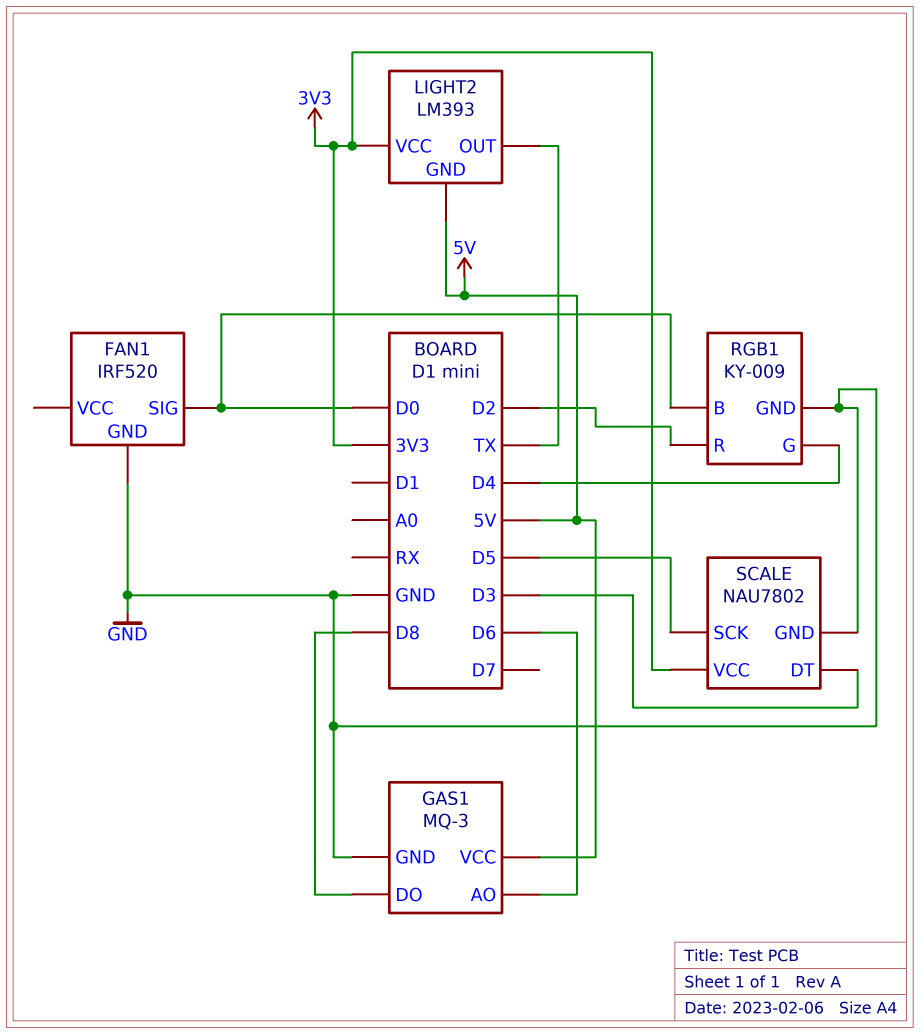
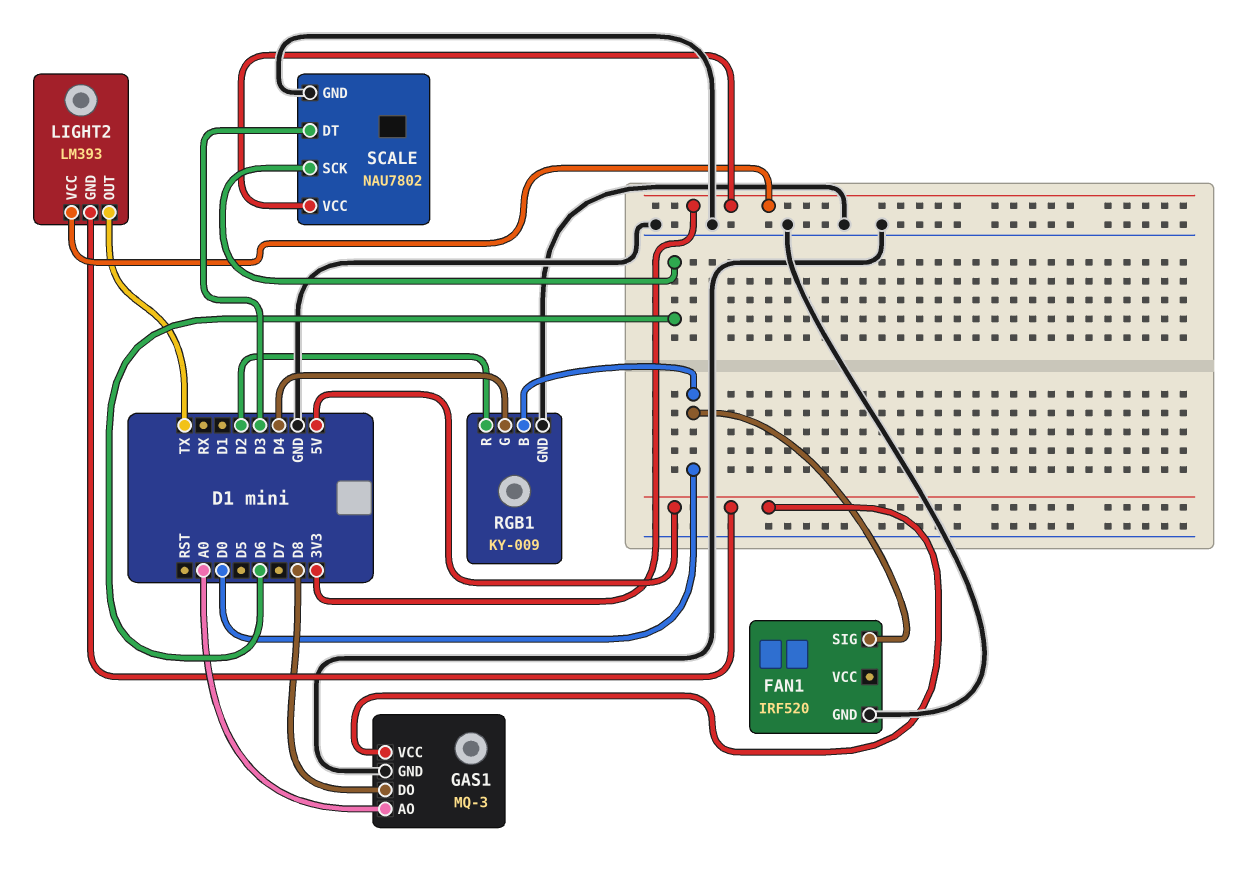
GAS1 pin AO: D6 -> A0
SCALE pin SCK: D5 -> D6

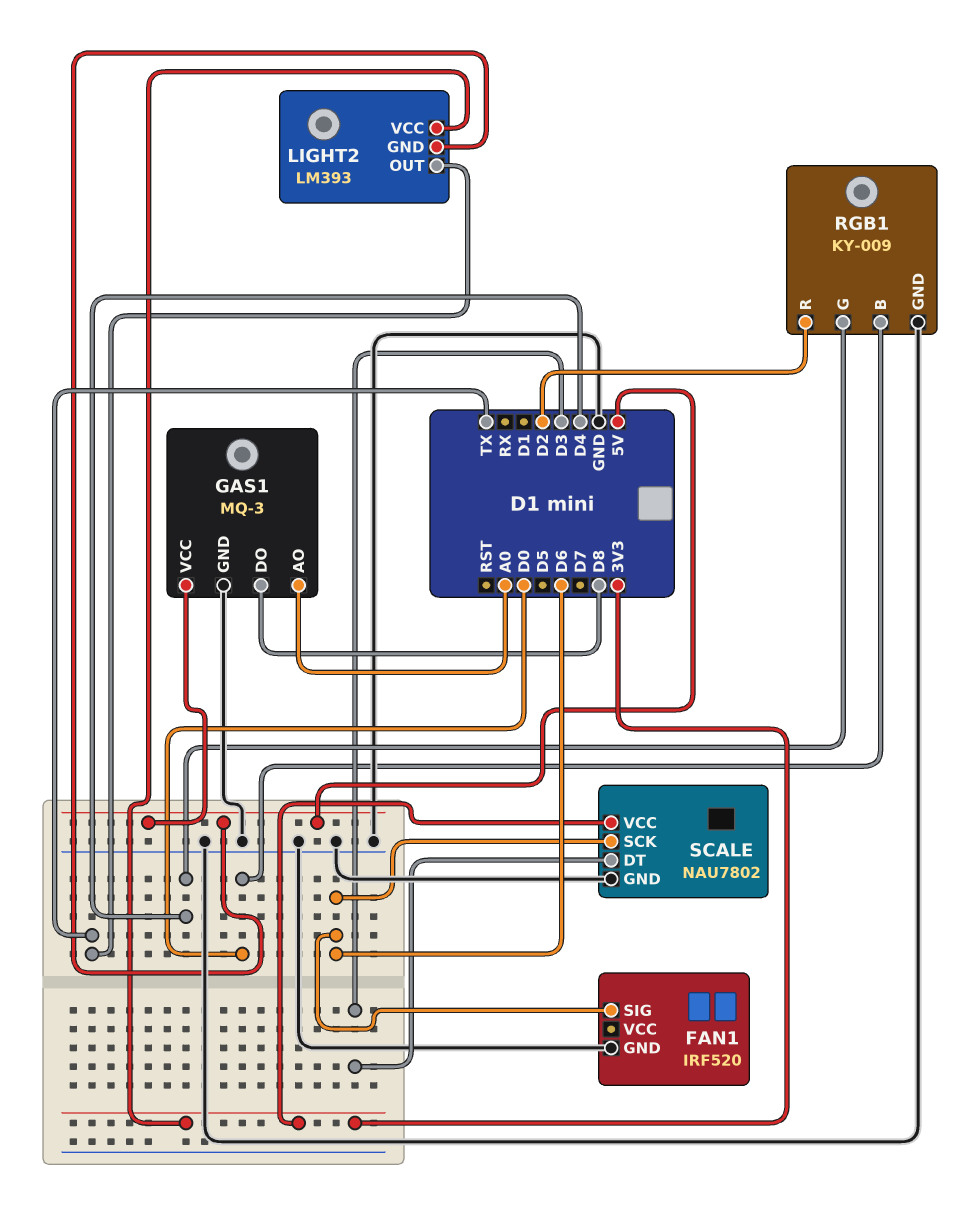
FAN1 pin SIG: D0 -> D6

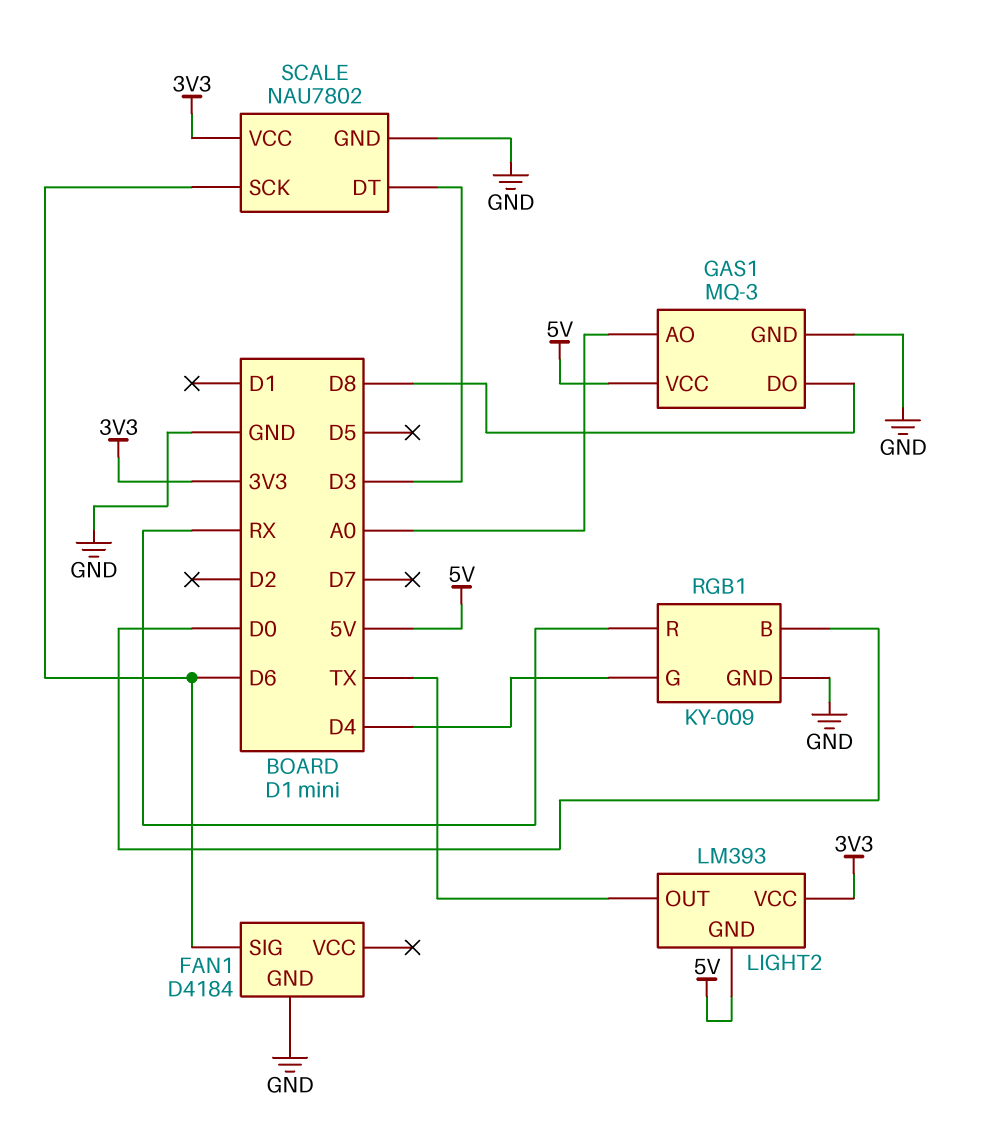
FAN1: IRF520 -> D4184
RGB1 pin R: D2 -> RX

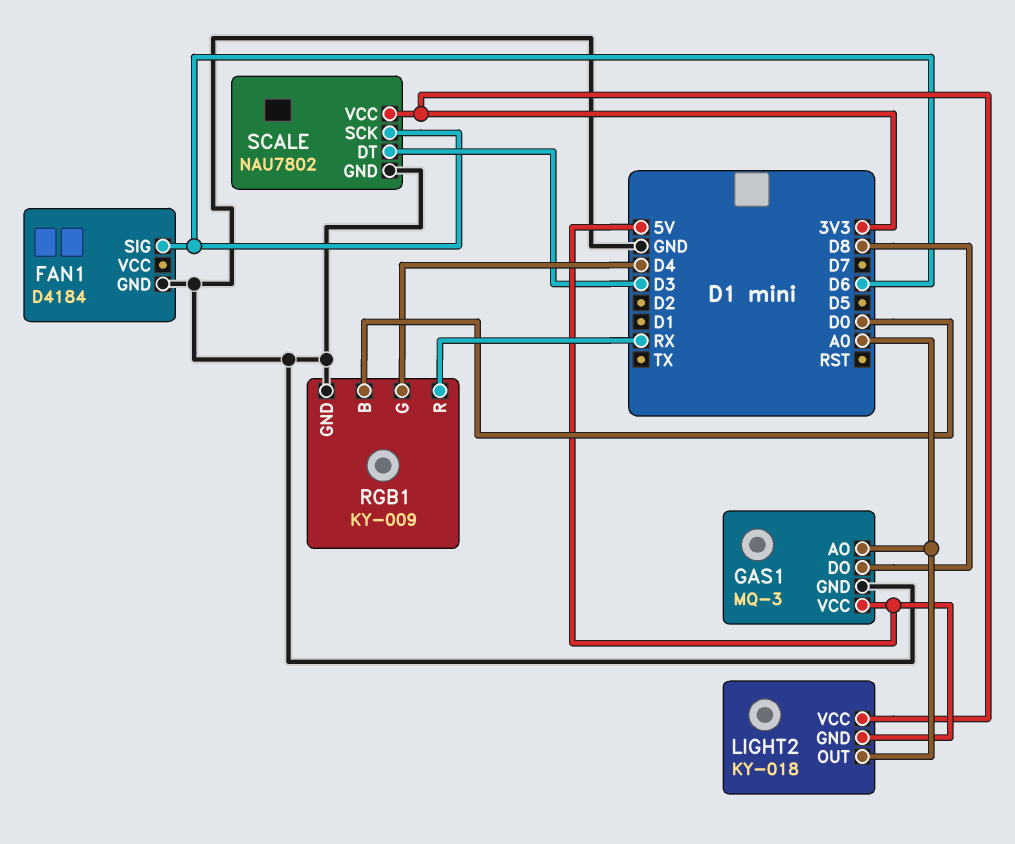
LIGHT2: LM393 -> KY-018
LIGHT2 pin OUT: TX -> A0

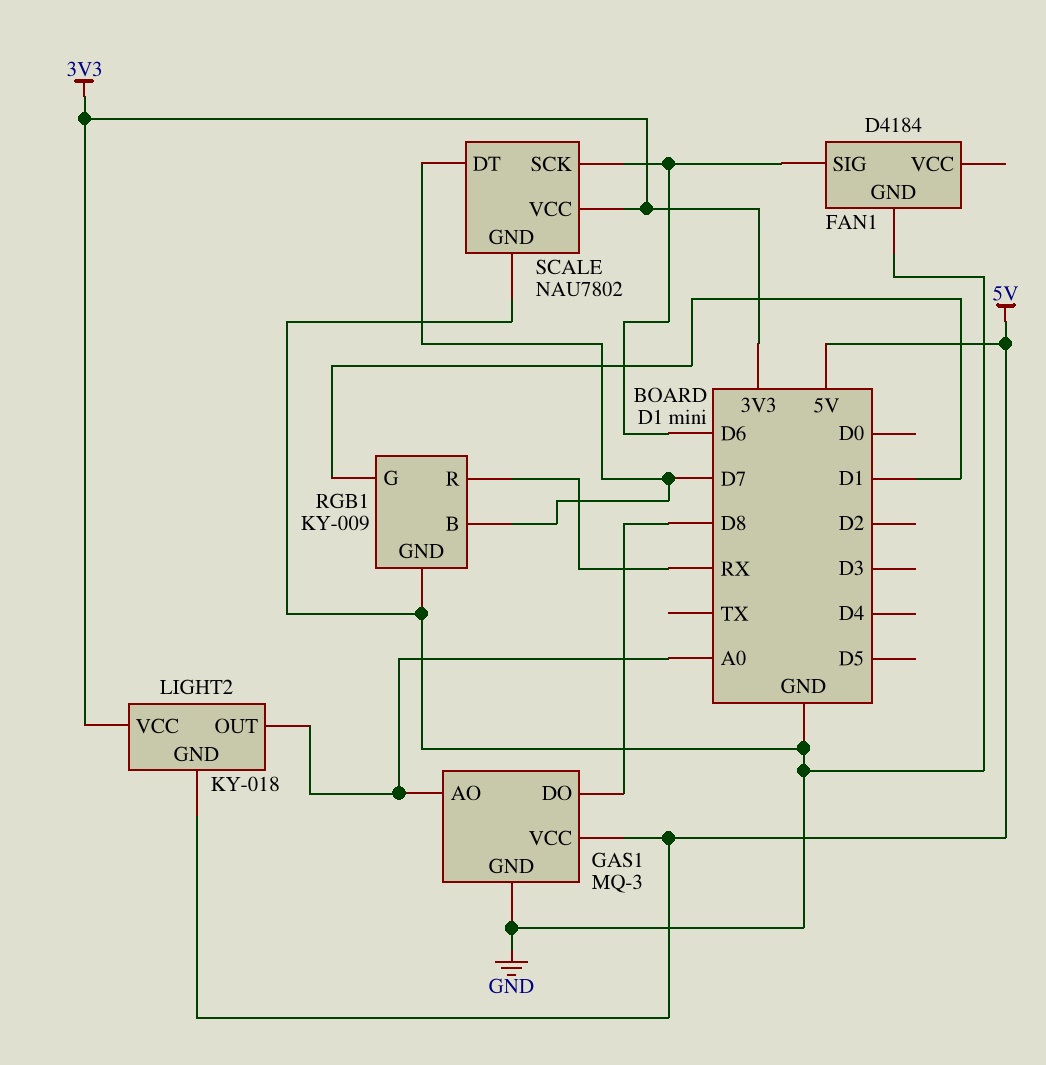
RGB1 pin B: D0 -> D7
RGB1 pin G: D4 -> D1
SCALE pin DT: D3 -> D7

